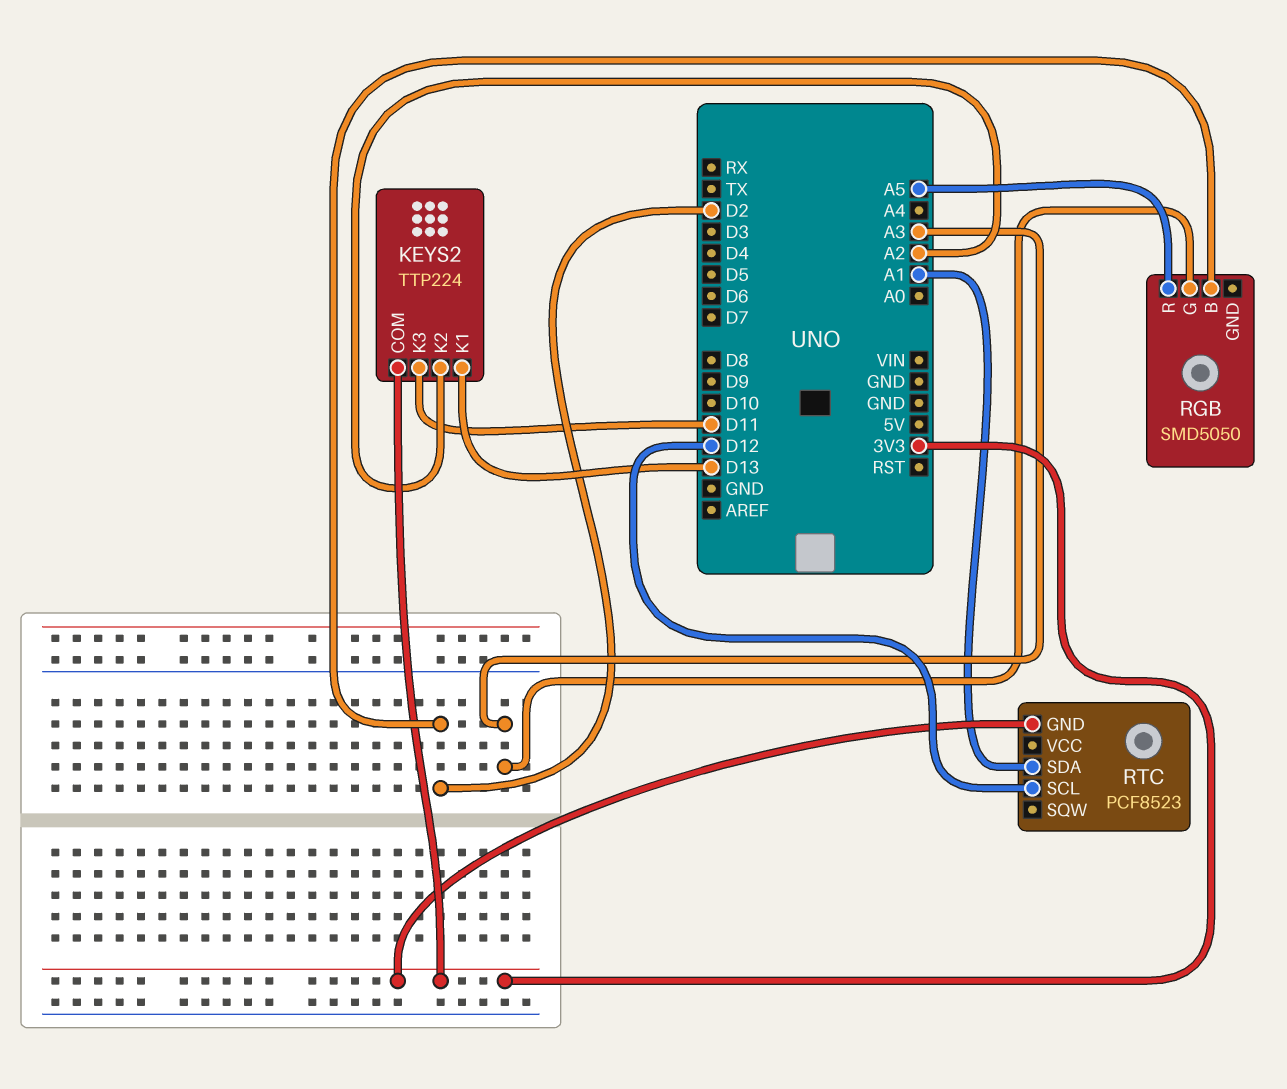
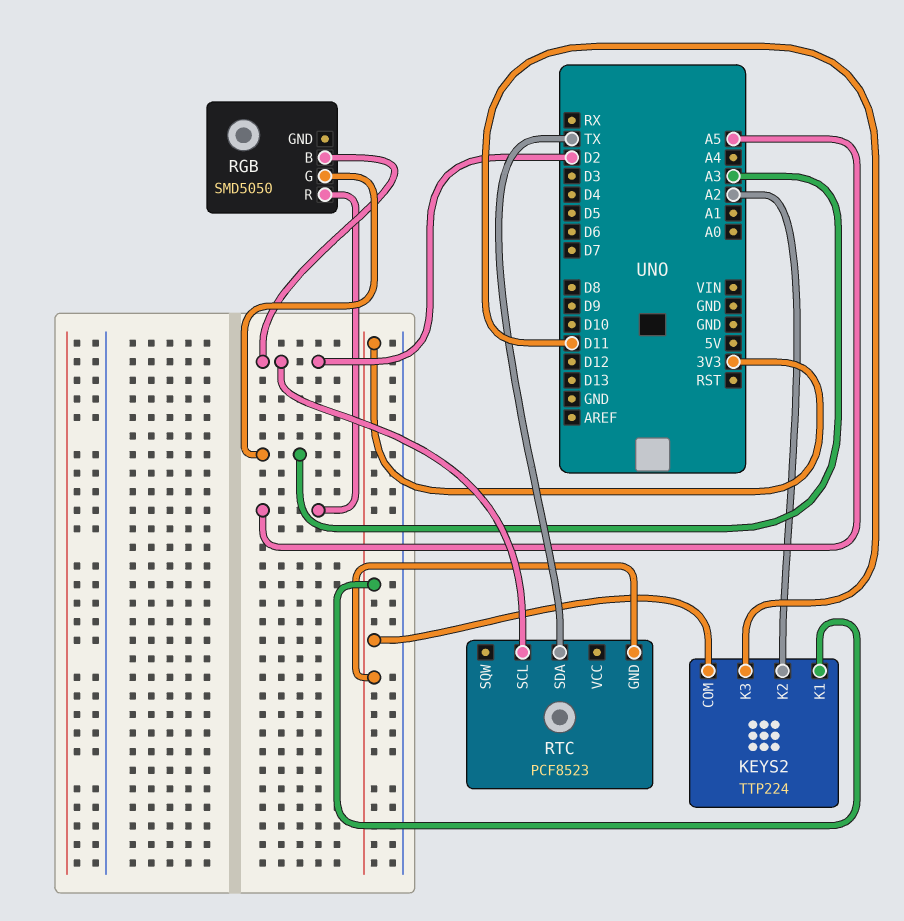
KEYS2 pin K1: D13 -> 3V3
RTC pin SCL: D12 -> D2
RTC pin SDA: A1 -> TX

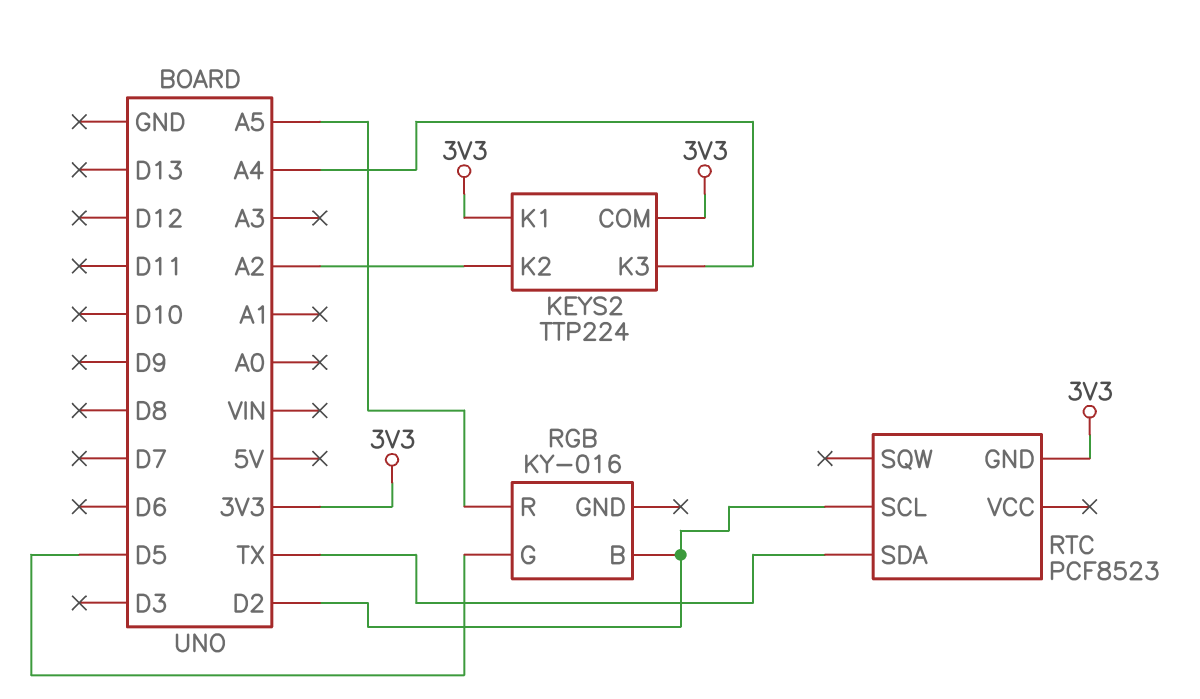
KEYS2 pin K3: D11 -> A4
RGB: SMD5050 -> KY-016
RGB pin G: A3 -> D5

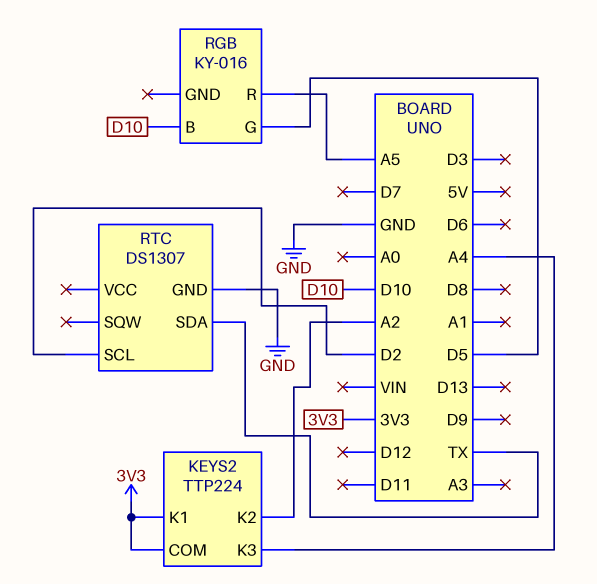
RGB pin B: D2 -> D10
RTC: PCF8523 -> DS1307
RTC pin GND: 3V3 -> GND

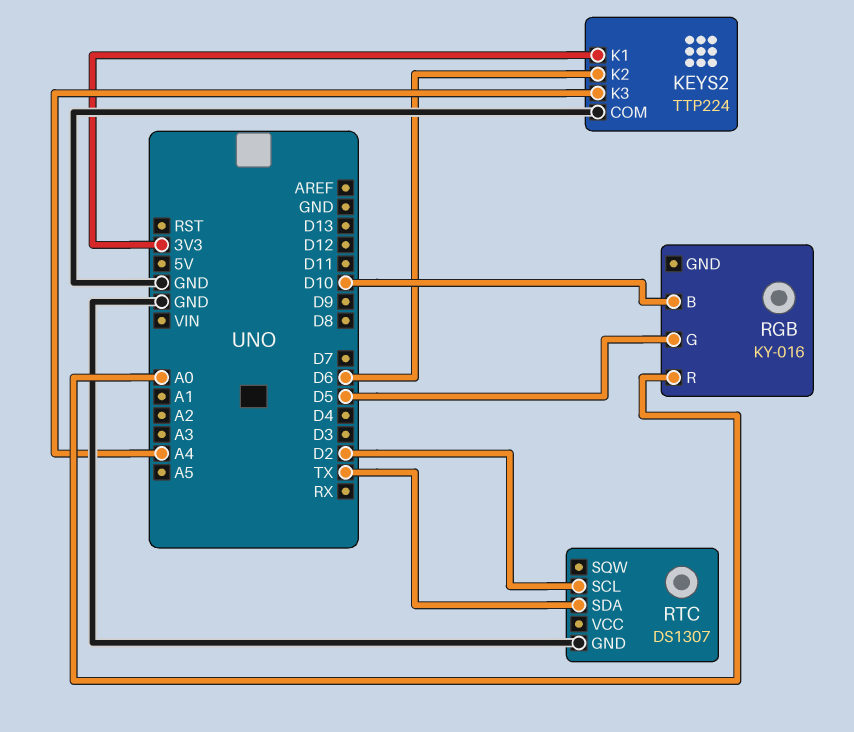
KEYS2 pin COM: 3V3 -> GND
KEYS2 pin K2: A2 -> D6
RGB pin R: A5 -> A0

